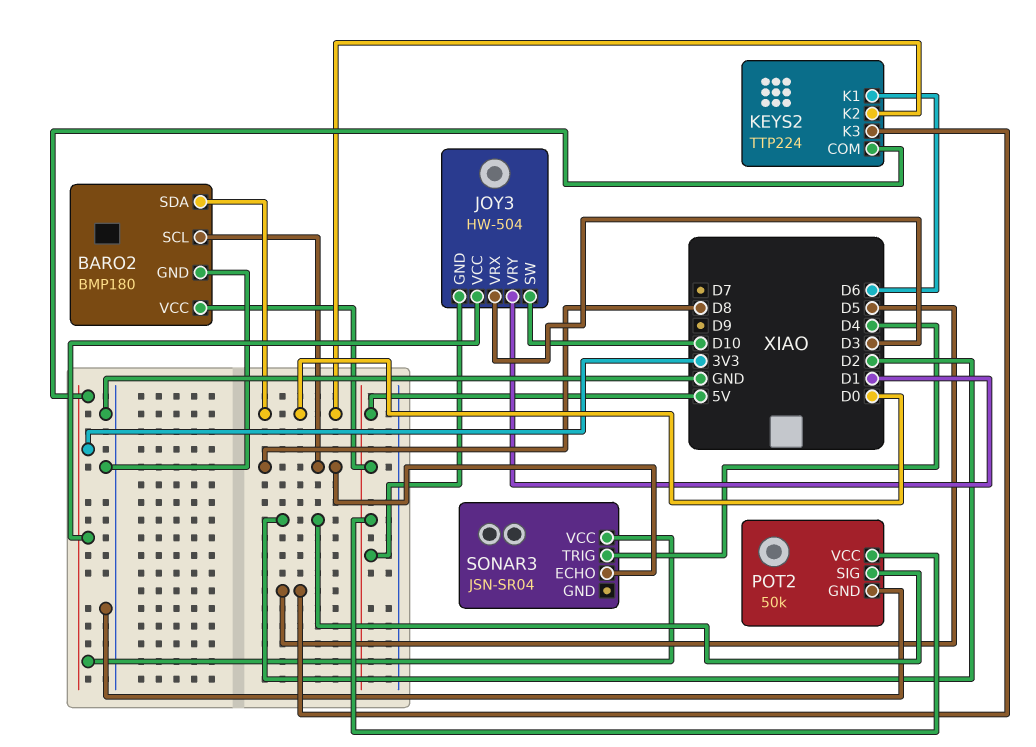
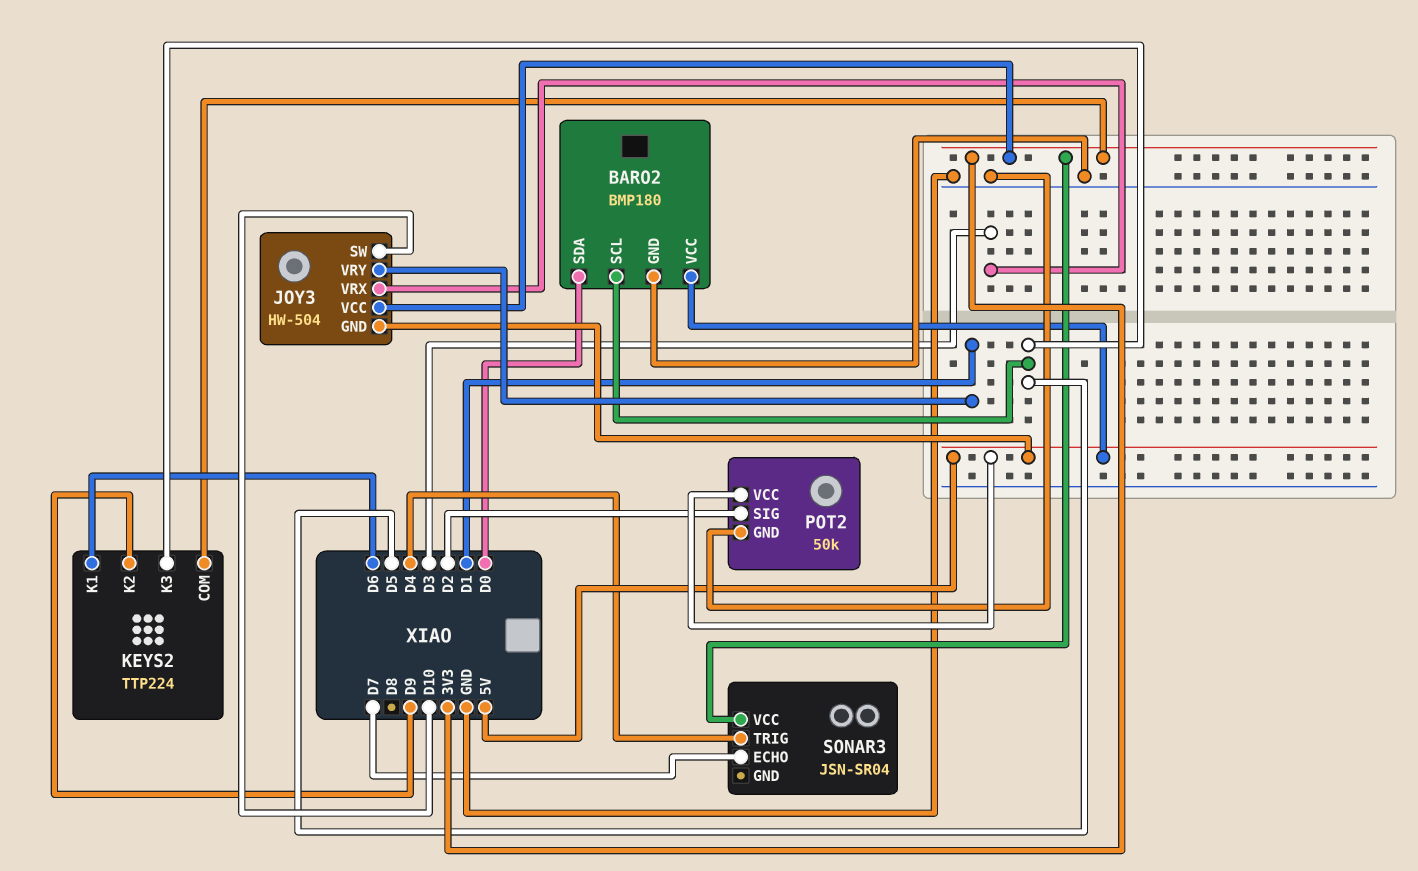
BARO2 pin SCL: D8 -> D5
KEYS2 pin K2: D0 -> D9
SONAR3 pin ECHO: D8 -> D7

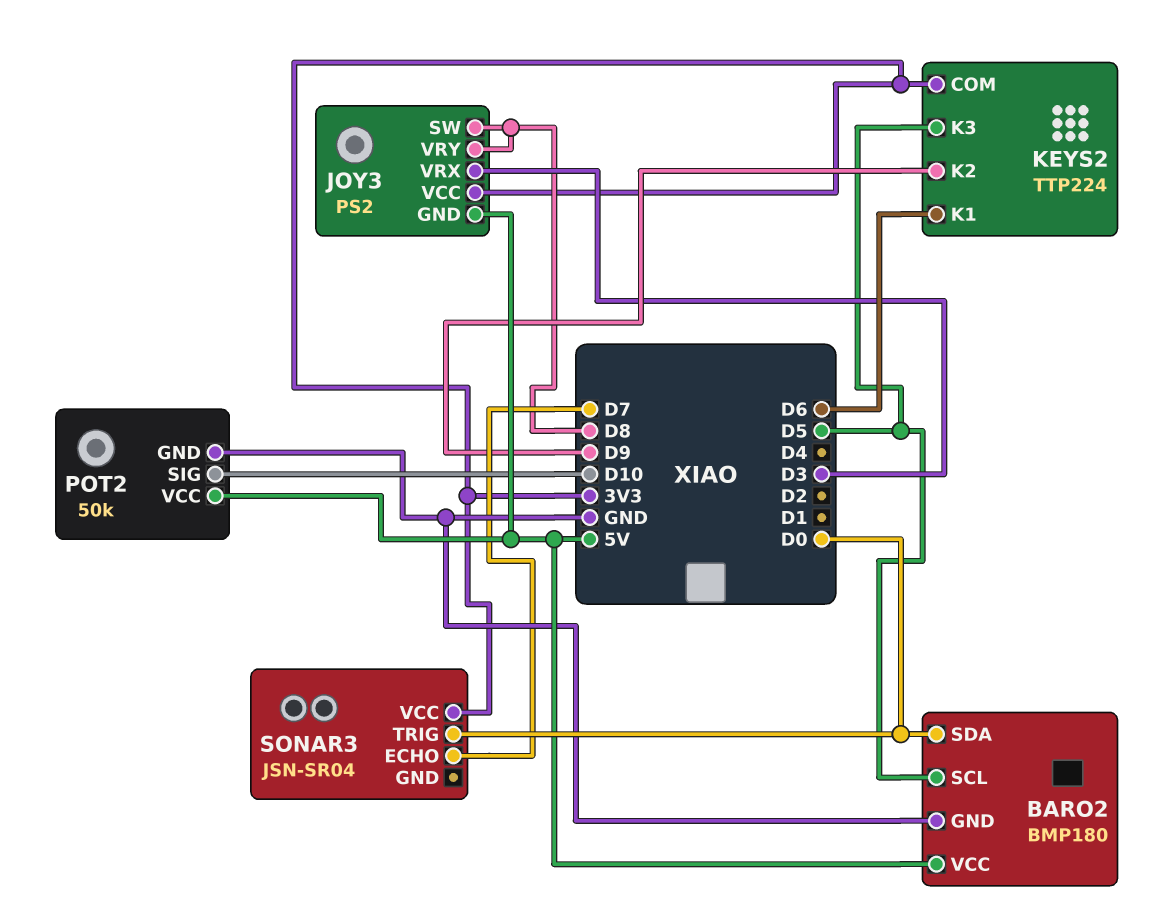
JOY3: HW-504 -> PS2
JOY3 pin SW: D10 -> D8
JOY3 pin VRY: D1 -> D8
POT2 pin SIG: D2 -> D10
SONAR3 pin TRIG: D4 -> D0

